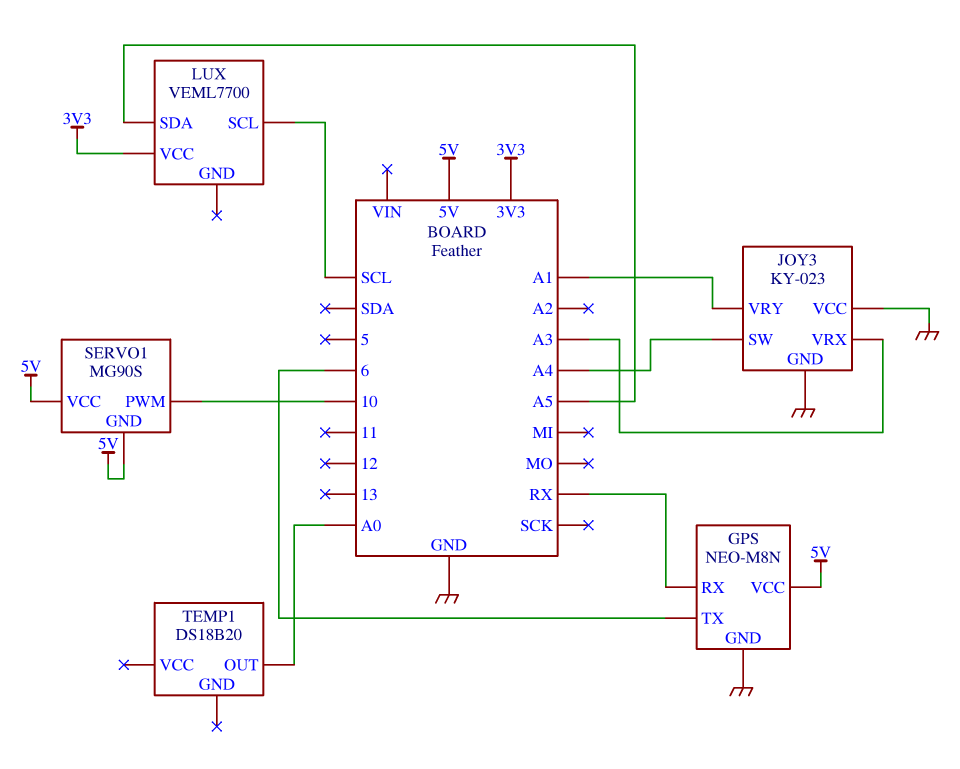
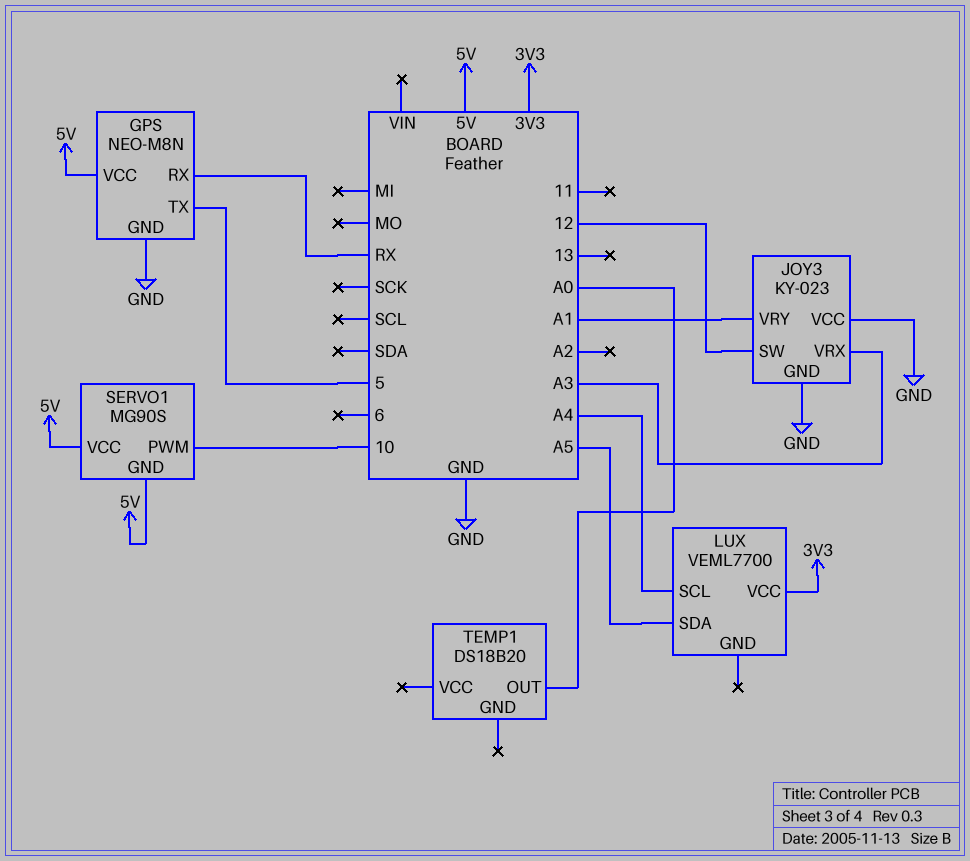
GPS pin TX: 6 -> 5
JOY3 pin SW: A4 -> 12
LUX pin SCL: SCL -> A4

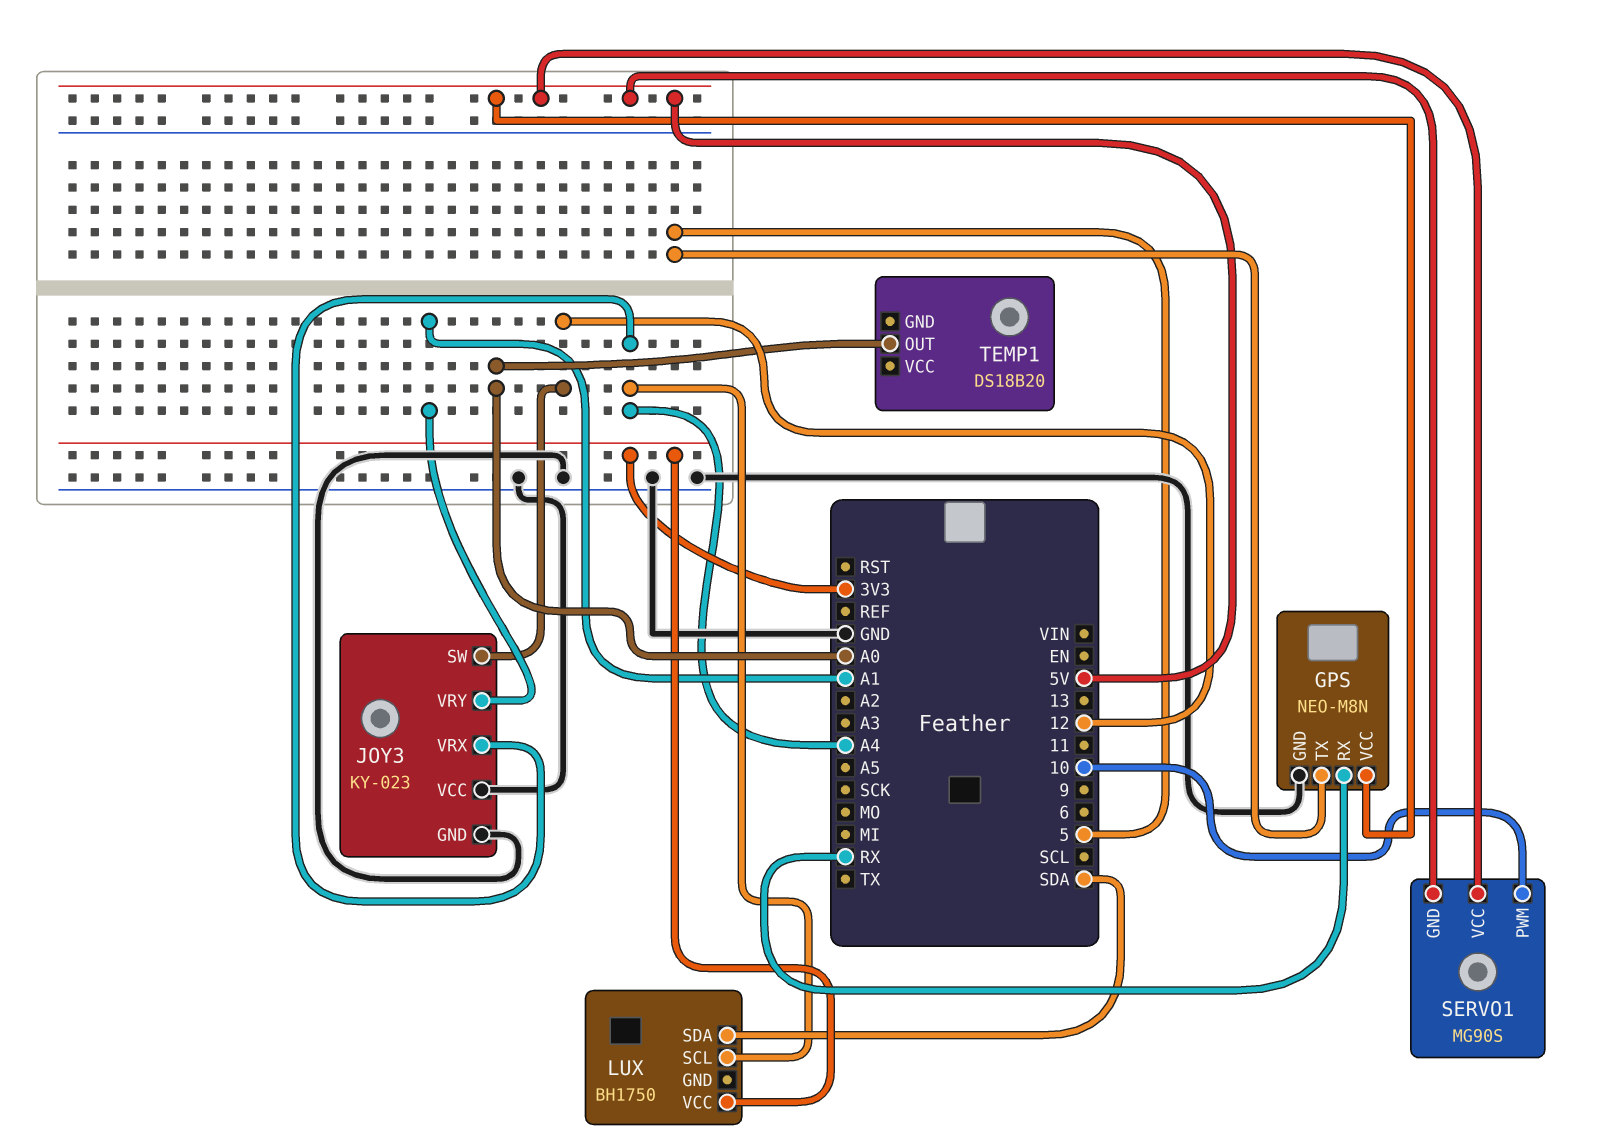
JOY3 pin VRX: A3 -> A4
LUX: VEML7700 -> BH1750
LUX pin SDA: A5 -> SDA

